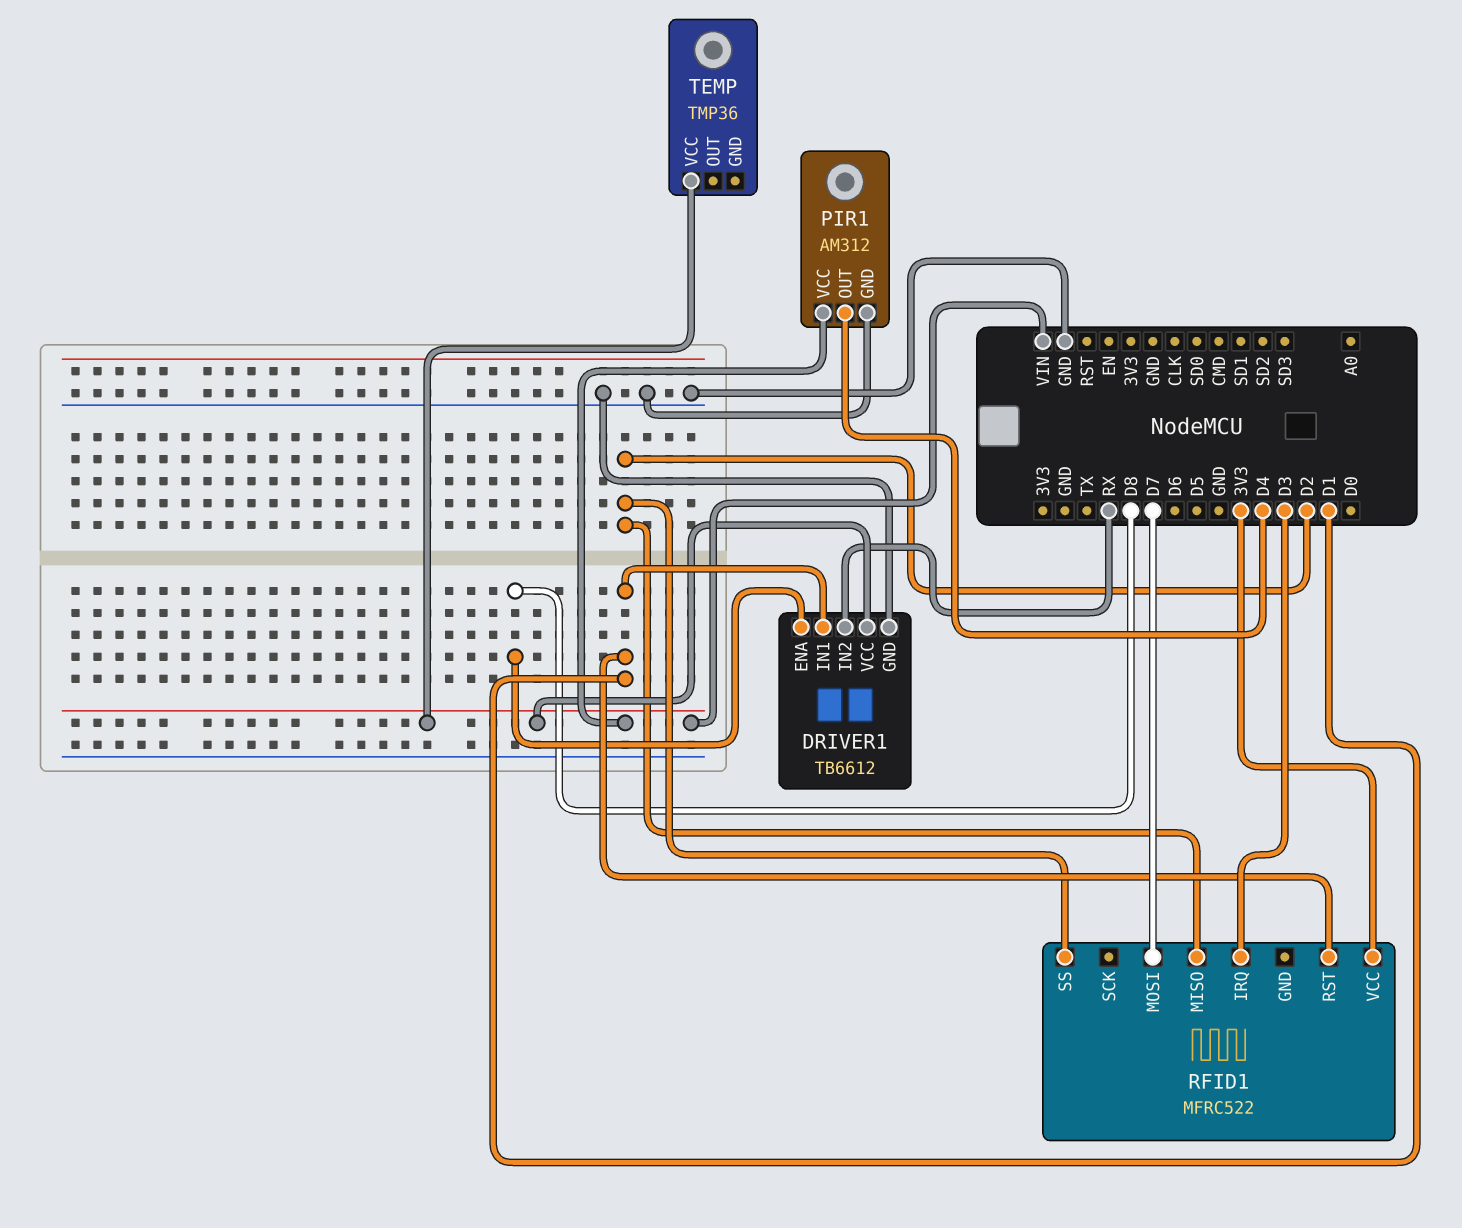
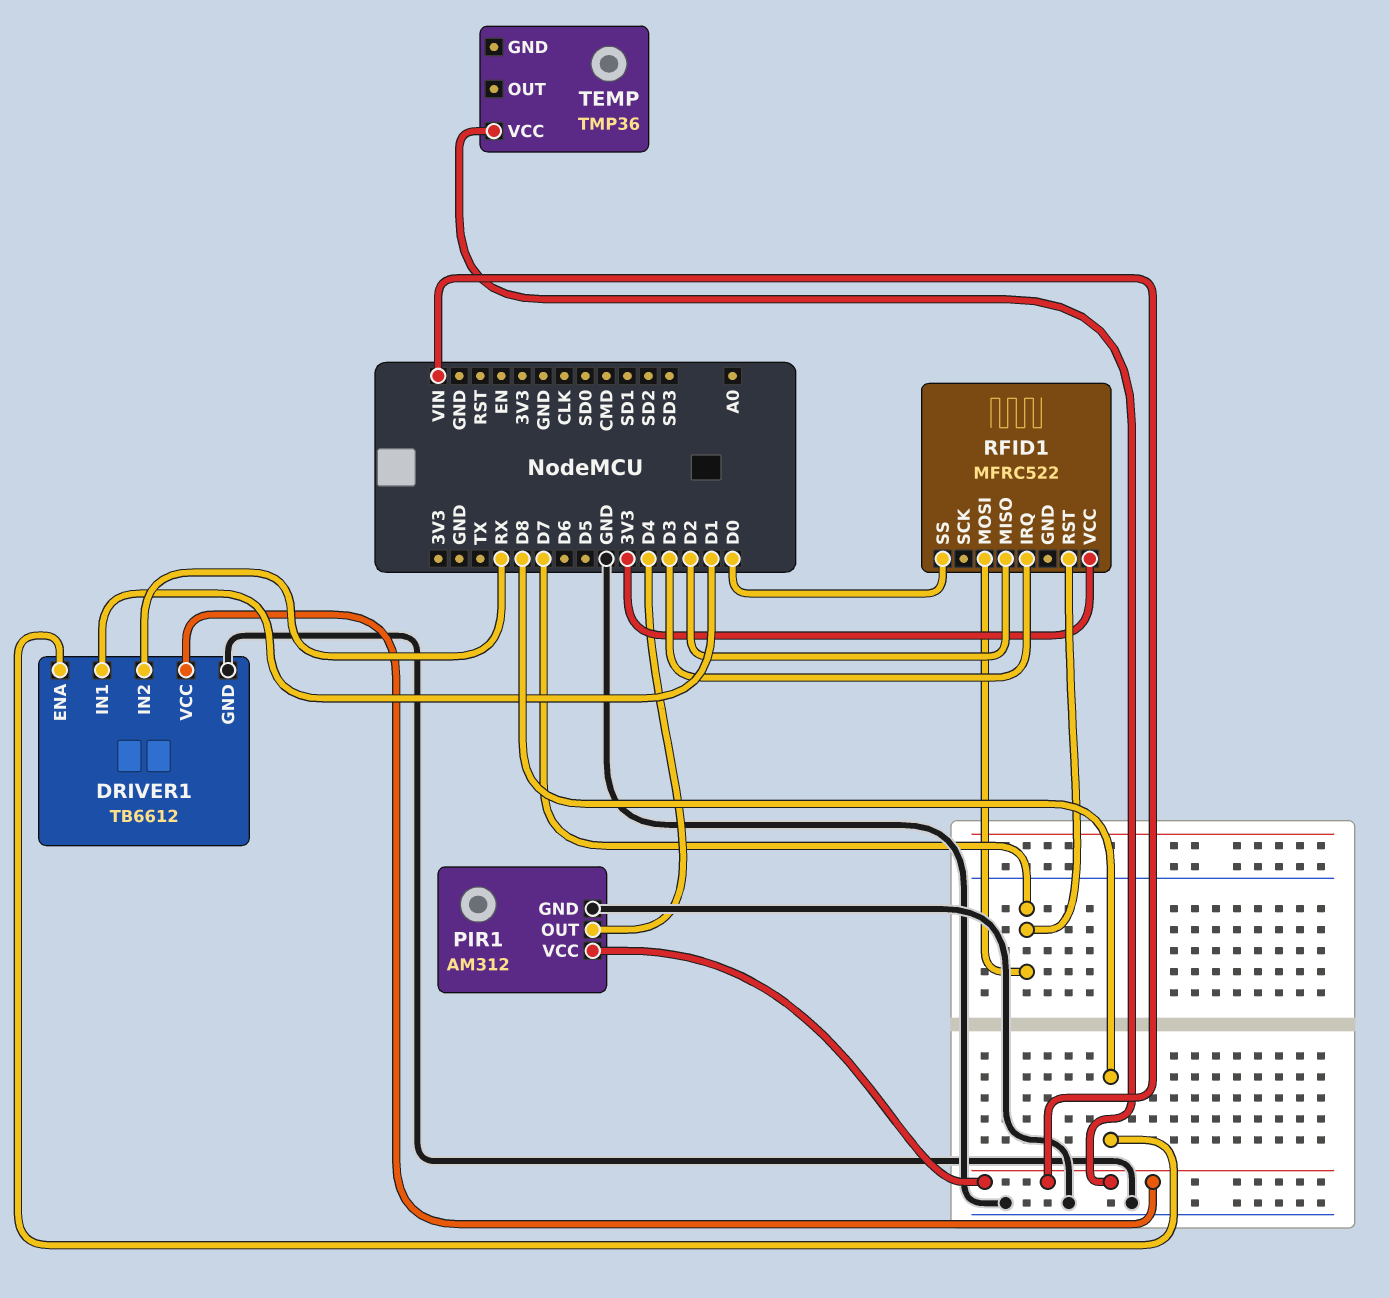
RFID1 pin RST: D1 -> D7
RFID1 pin SS: D2 -> D0

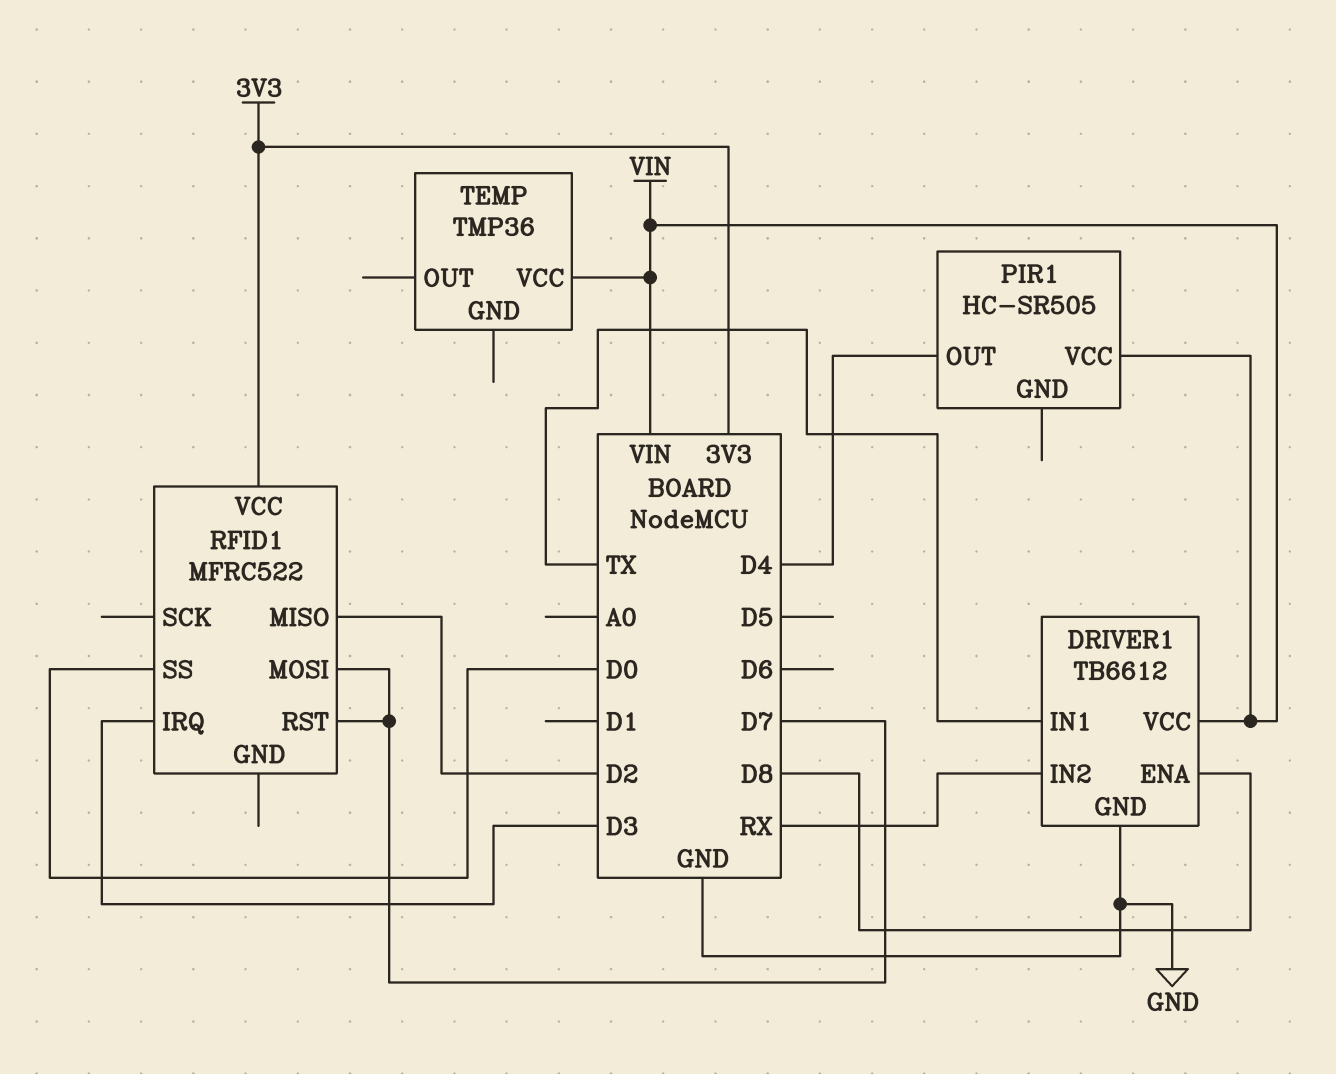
DRIVER1 pin IN1: D1 -> TX
PIR1: AM312 -> HC-SR505
PIR1 pin GND: GND -> none

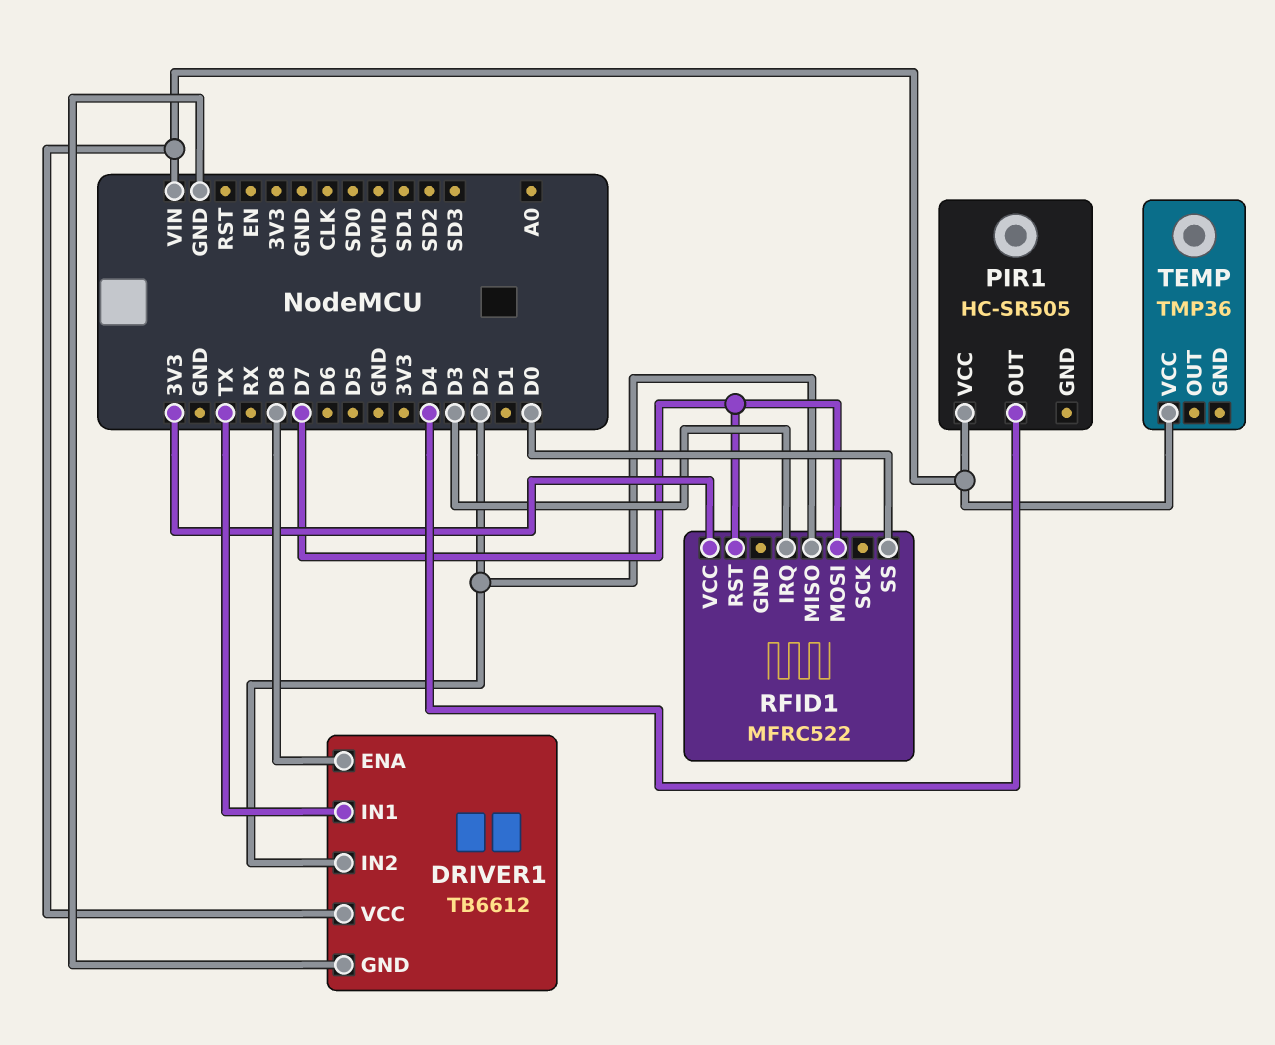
DRIVER1 pin IN2: RX -> D2

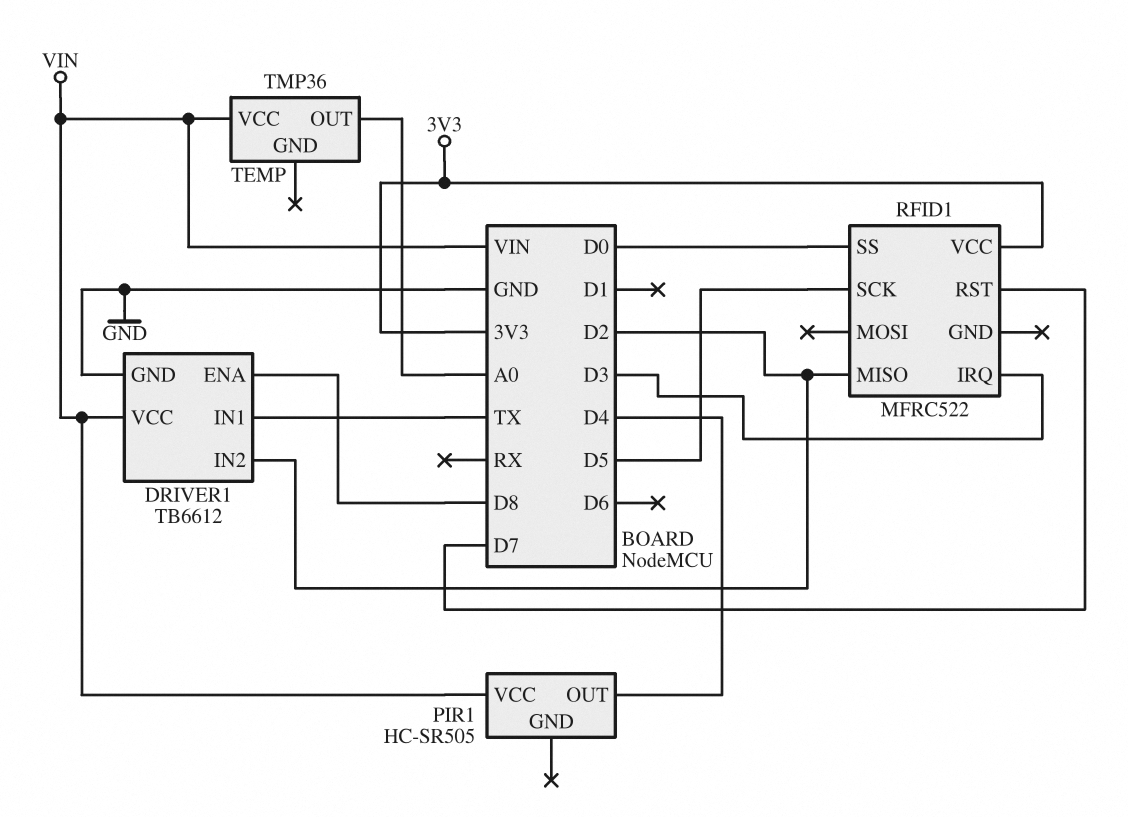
RFID1 pin MOSI: D7 -> none
RFID1 pin SCK: none -> D5
TEMP pin OUT: none -> A0

